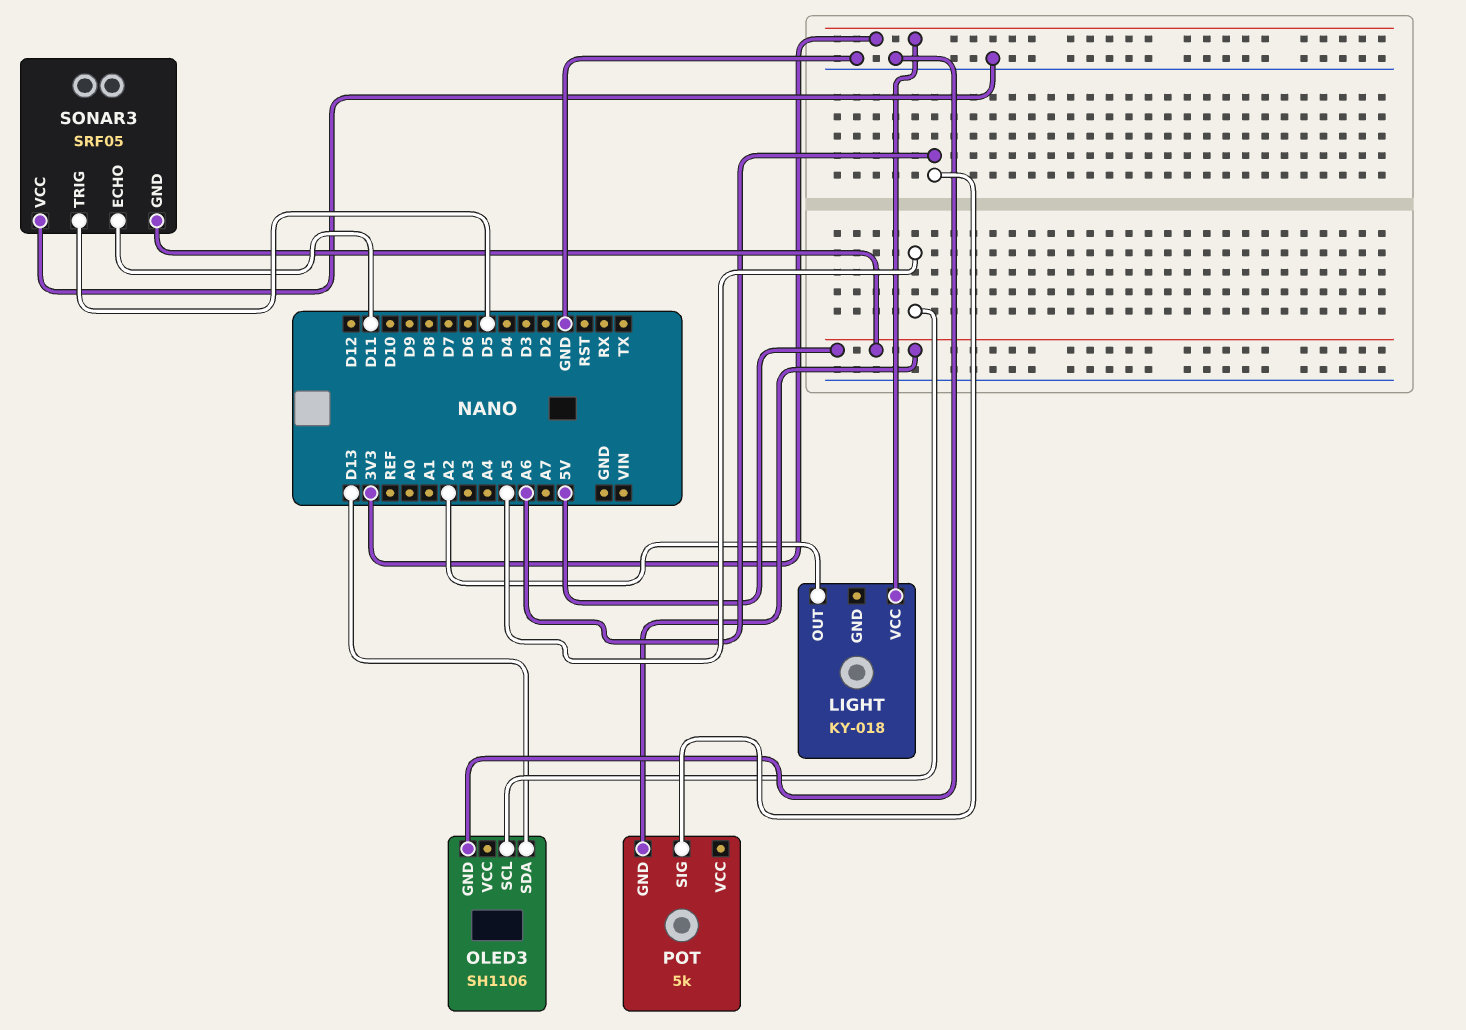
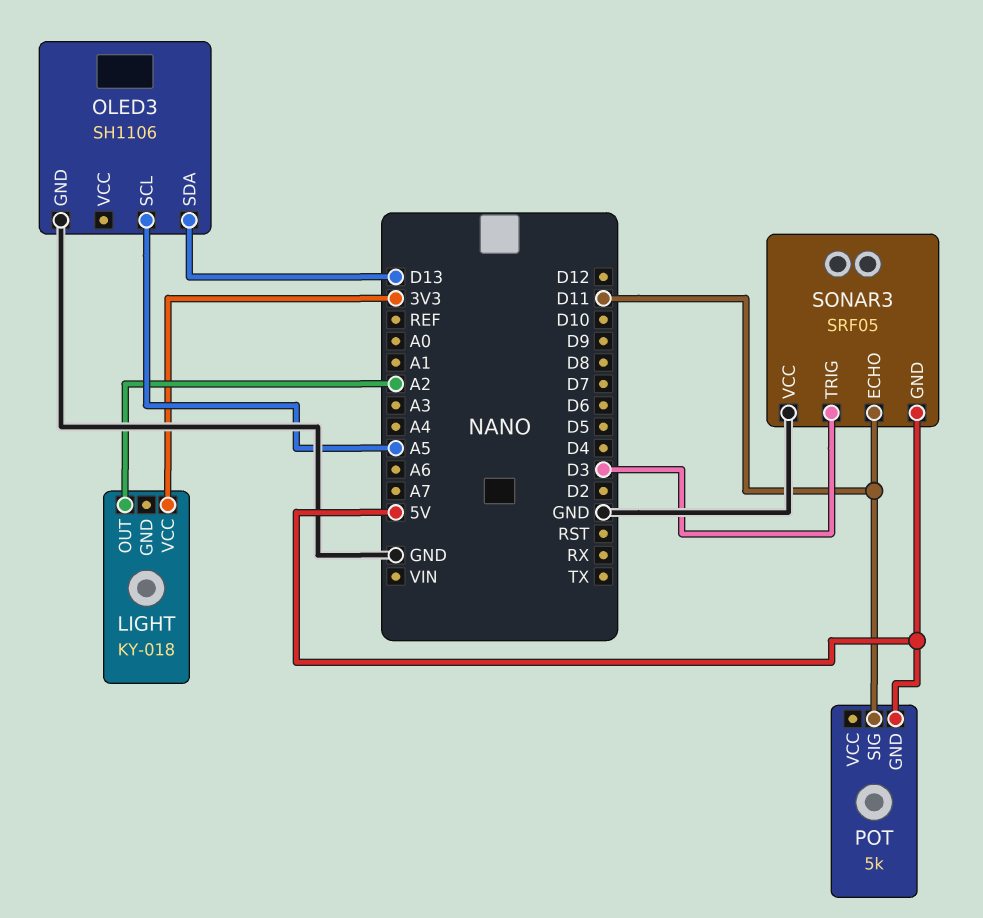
POT pin SIG: A6 -> D11
SONAR3 pin TRIG: D5 -> D3

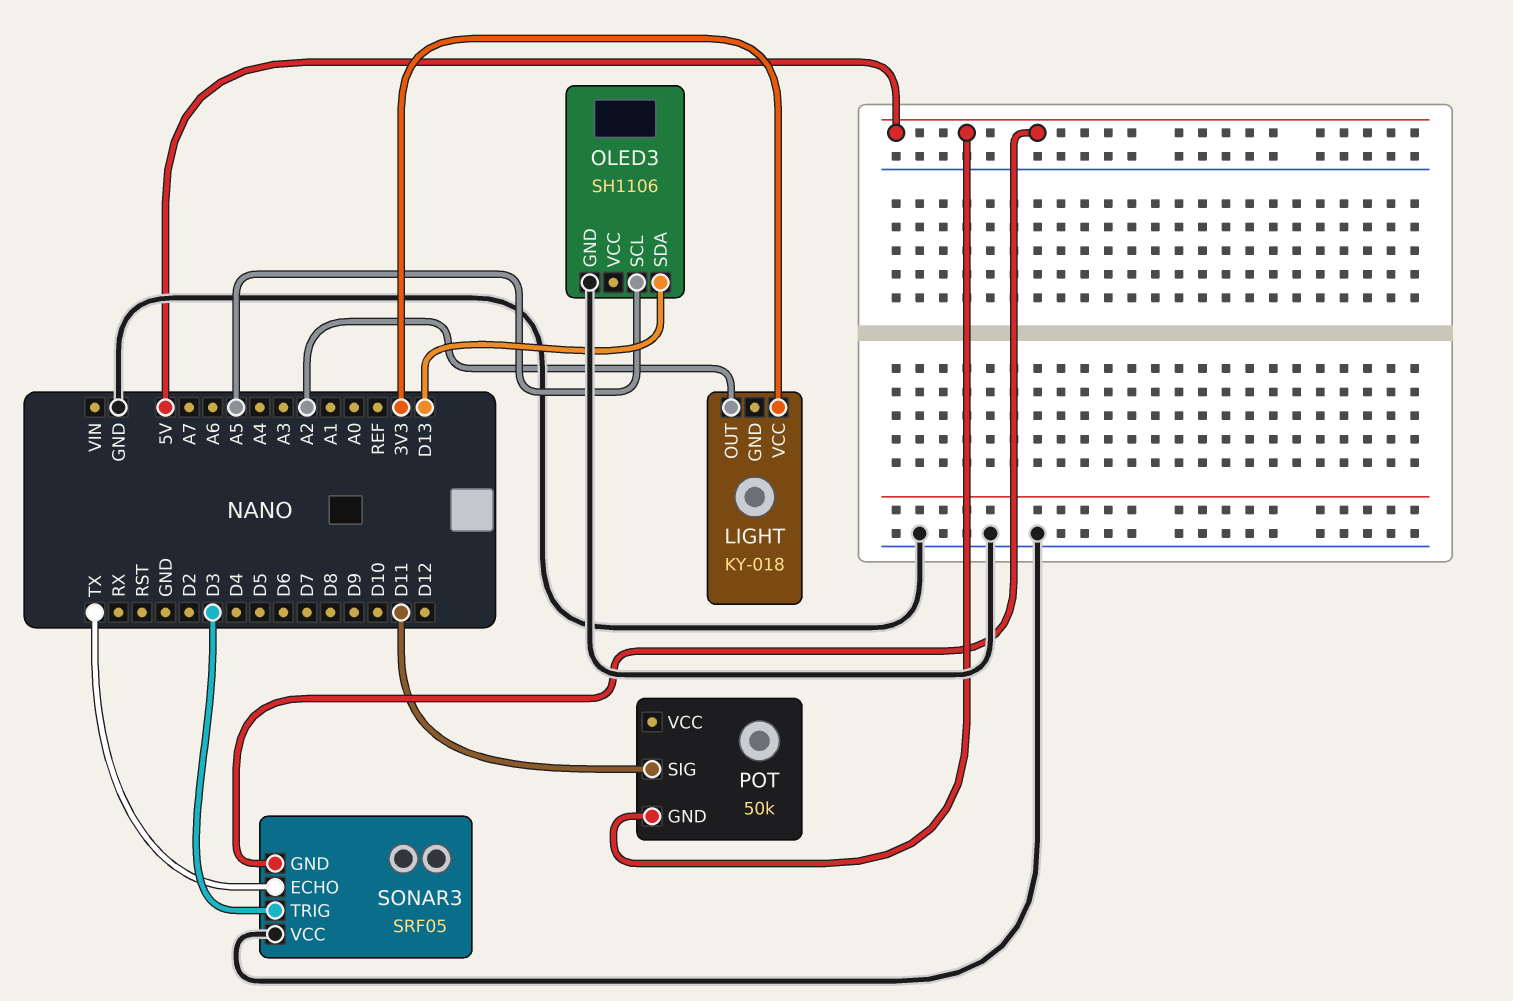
POT: 5k -> 50k
SONAR3 pin ECHO: D11 -> TX

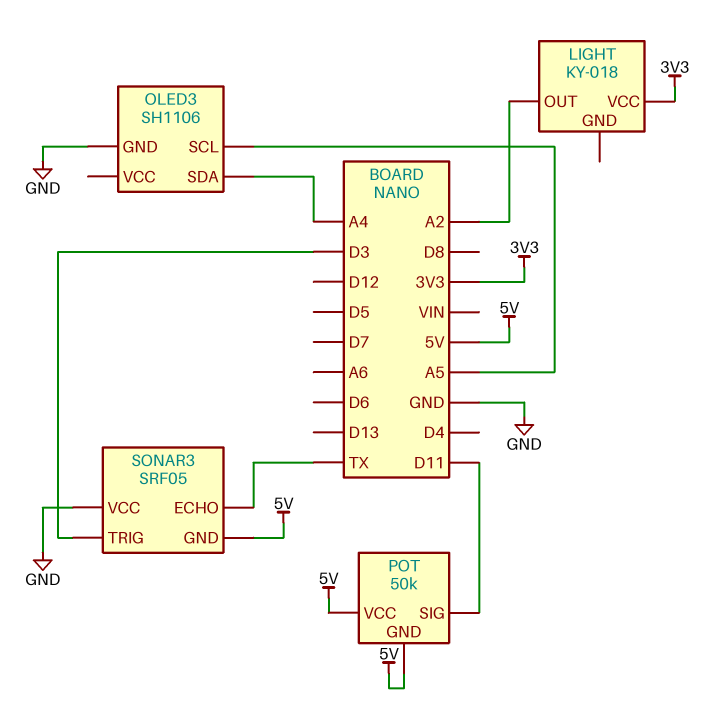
OLED3 pin SDA: D13 -> A4
POT pin VCC: none -> 5V

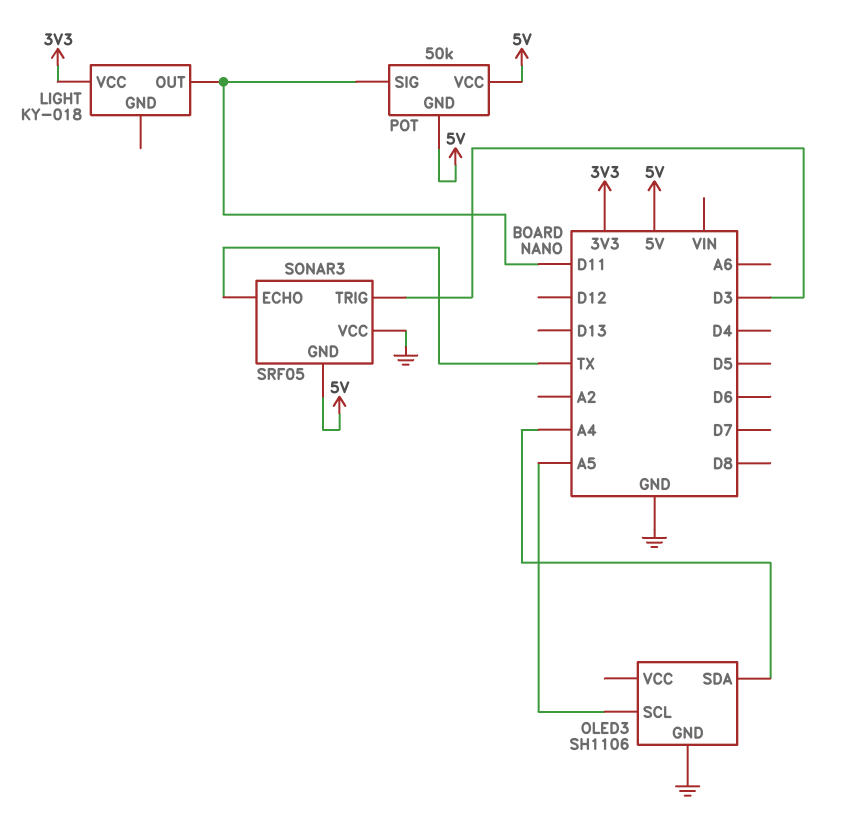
LIGHT pin OUT: A2 -> D11

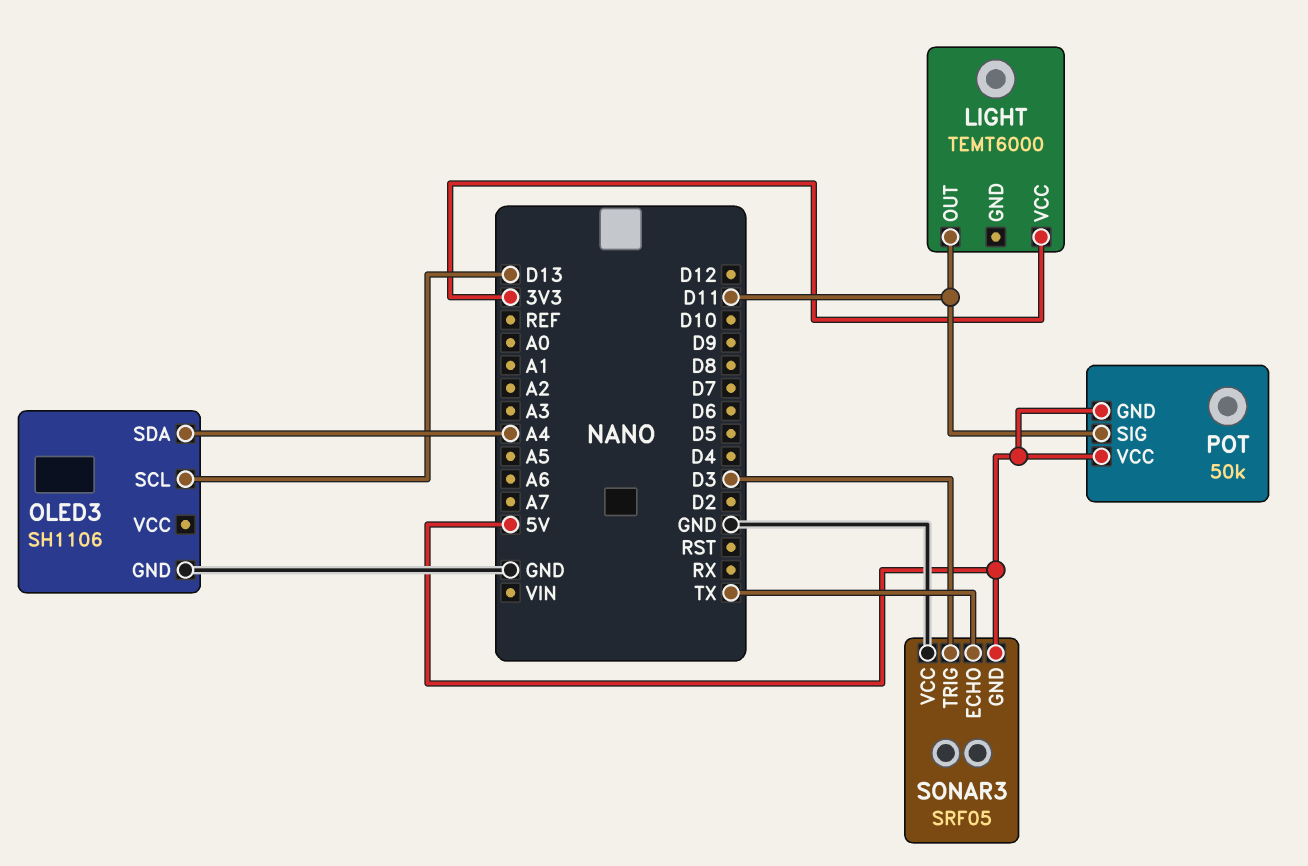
LIGHT: KY-018 -> TEMT6000
OLED3 pin SCL: A5 -> D13

